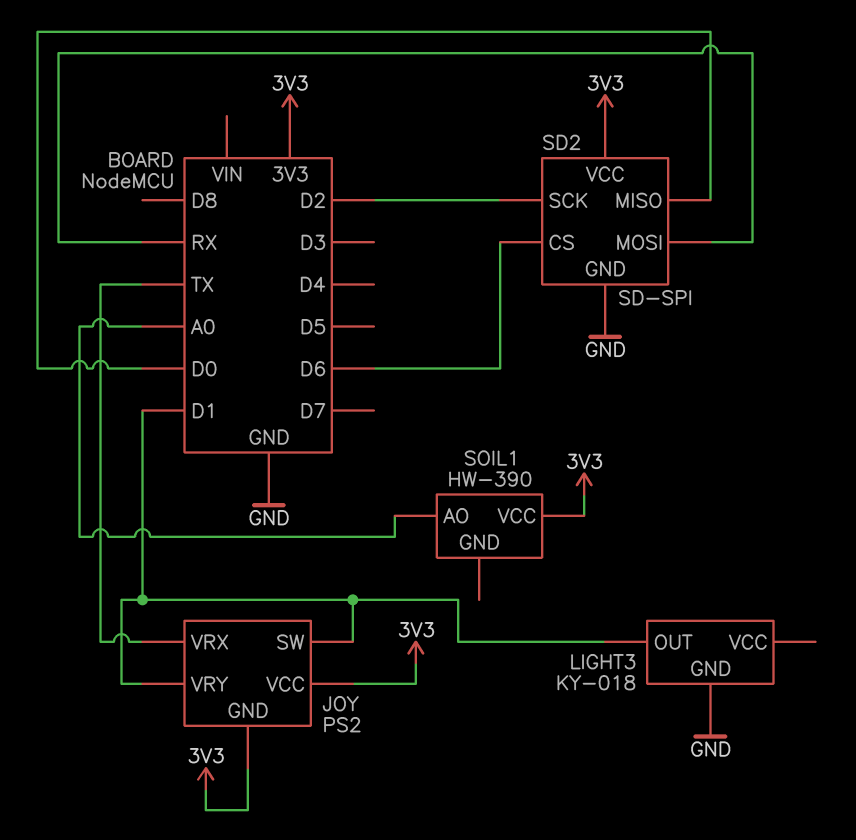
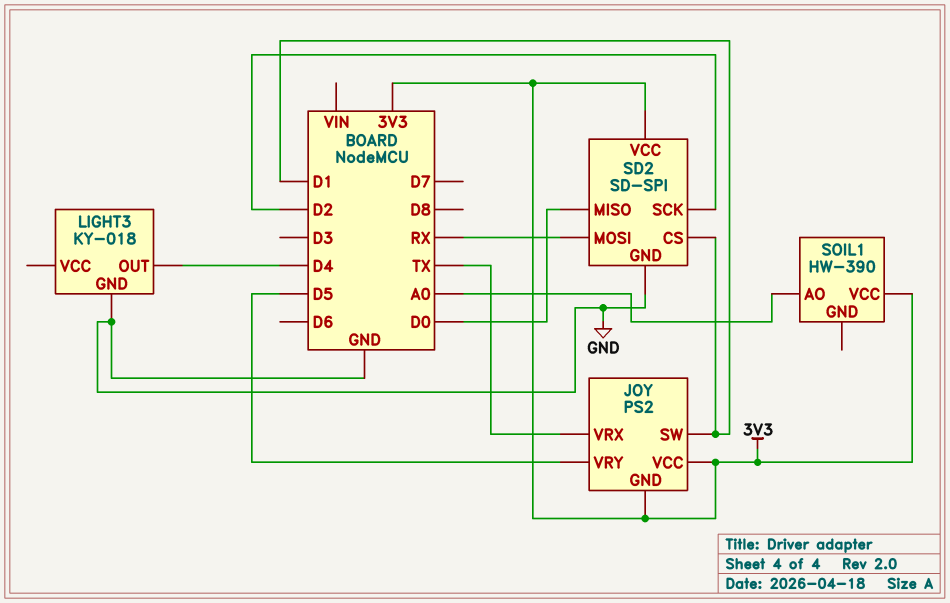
JOY pin VRY: D1 -> D5
LIGHT3 pin OUT: D1 -> D4
SD2 pin CS: D6 -> D1

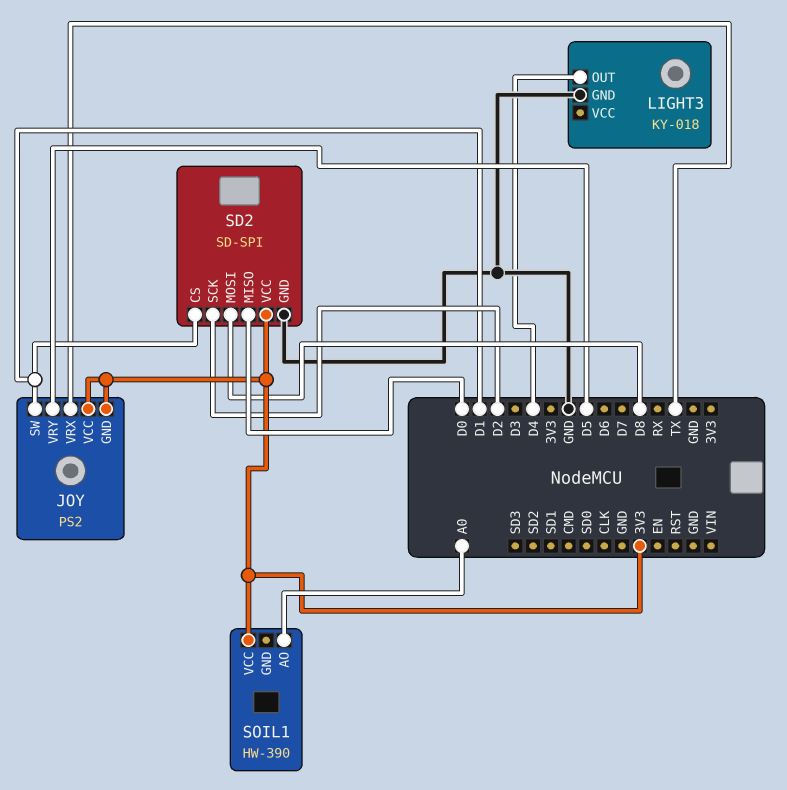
SD2 pin MOSI: RX -> D8

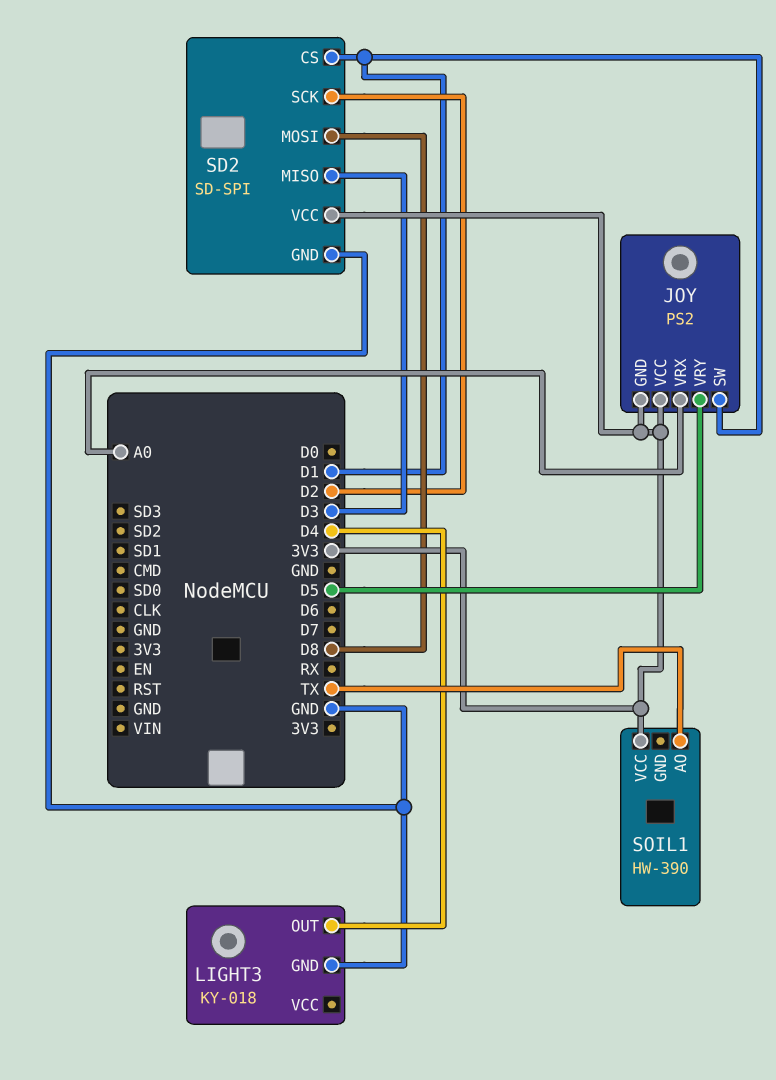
JOY pin VRX: TX -> A0
SD2 pin MISO: D0 -> D3
SOIL1 pin AO: A0 -> TX

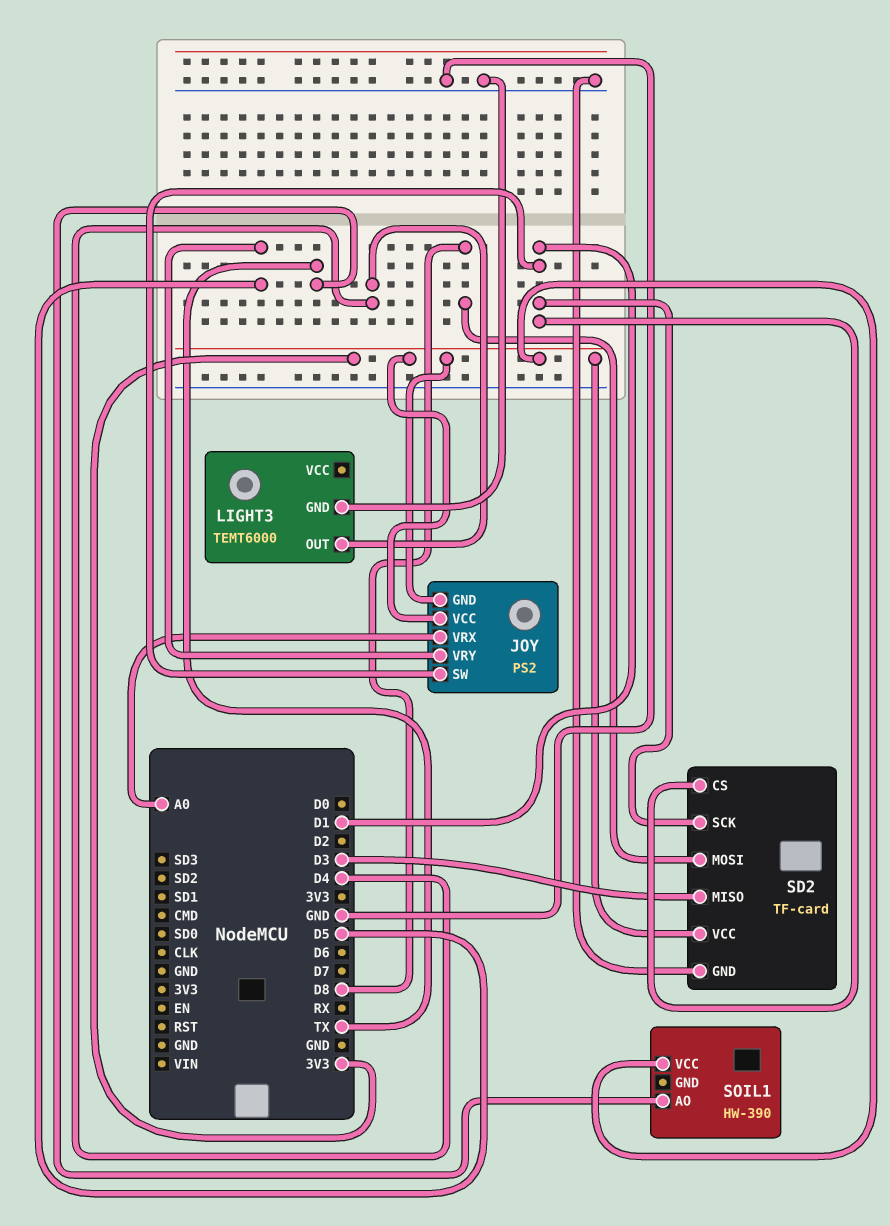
LIGHT3: KY-018 -> TEMT6000
SD2: SD-SPI -> TF-card
SD2 pin SCK: D2 -> D1

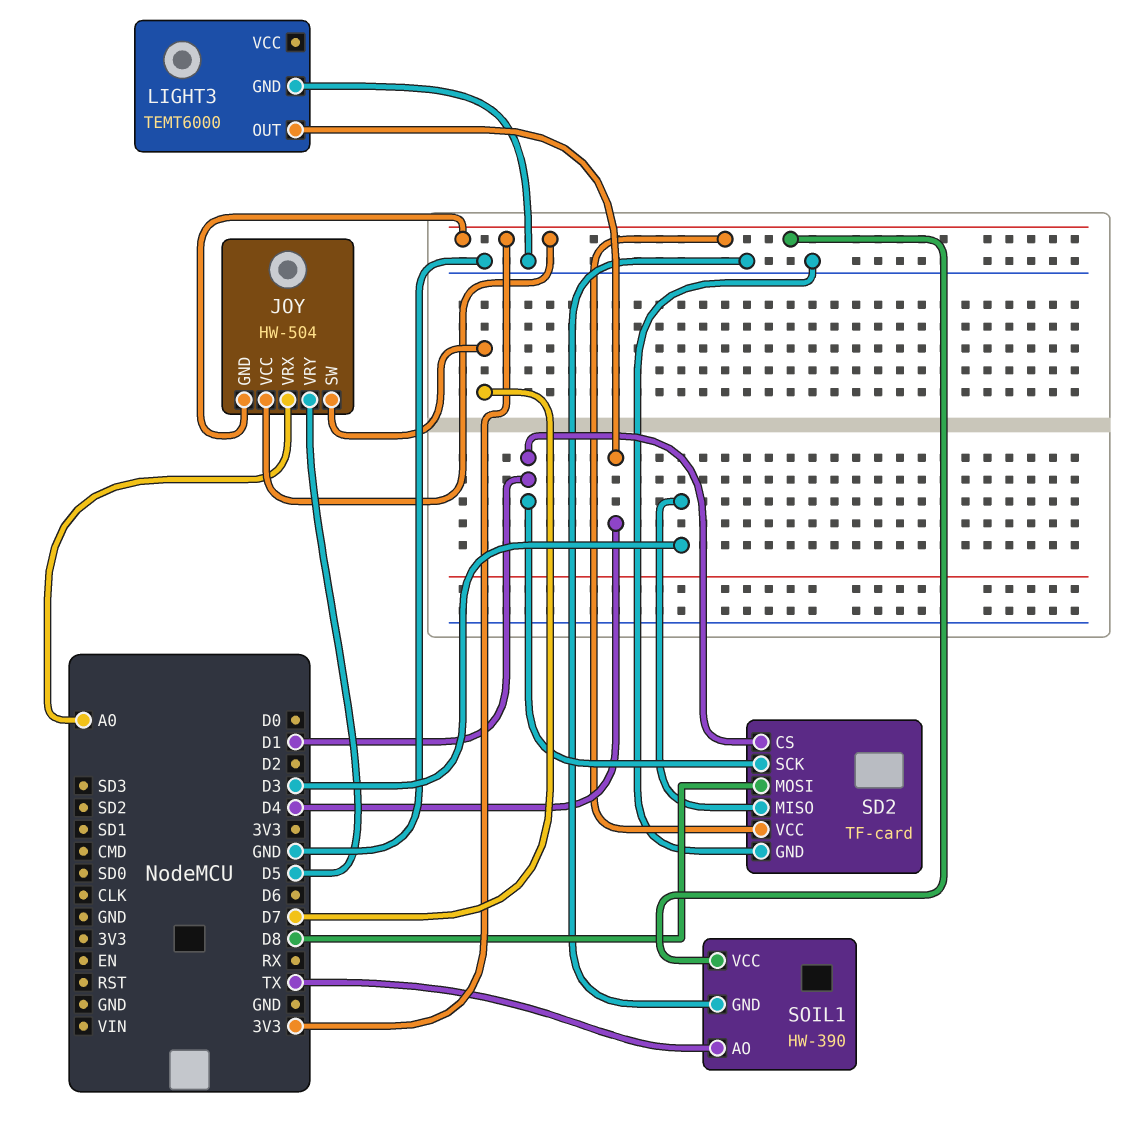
JOY: PS2 -> HW-504
JOY pin SW: D1 -> D7
SOIL1 pin GND: none -> GND

